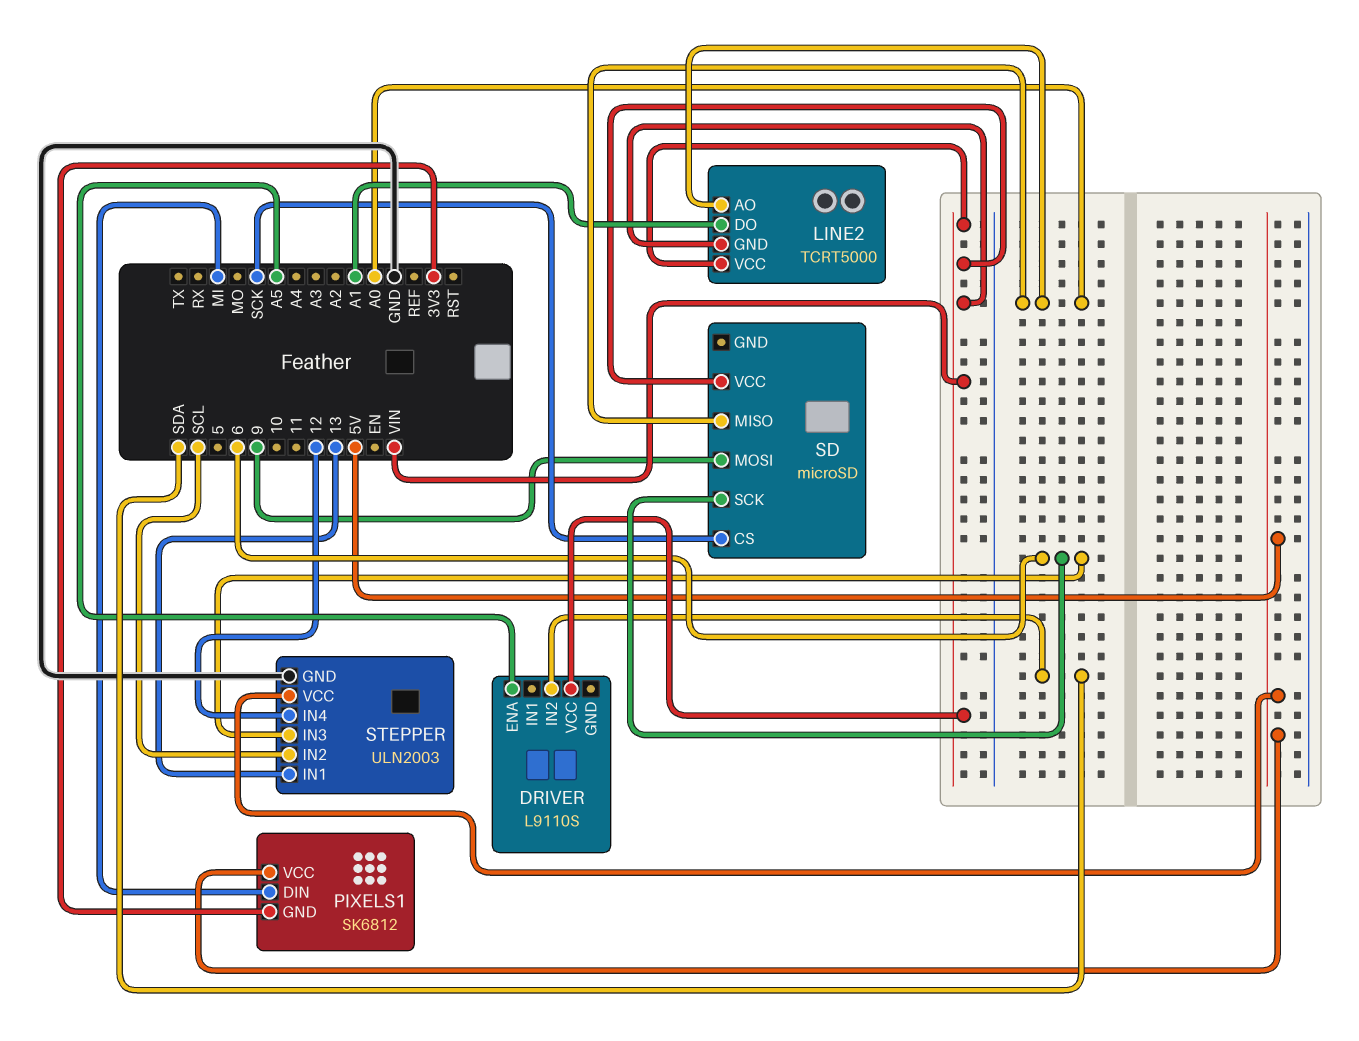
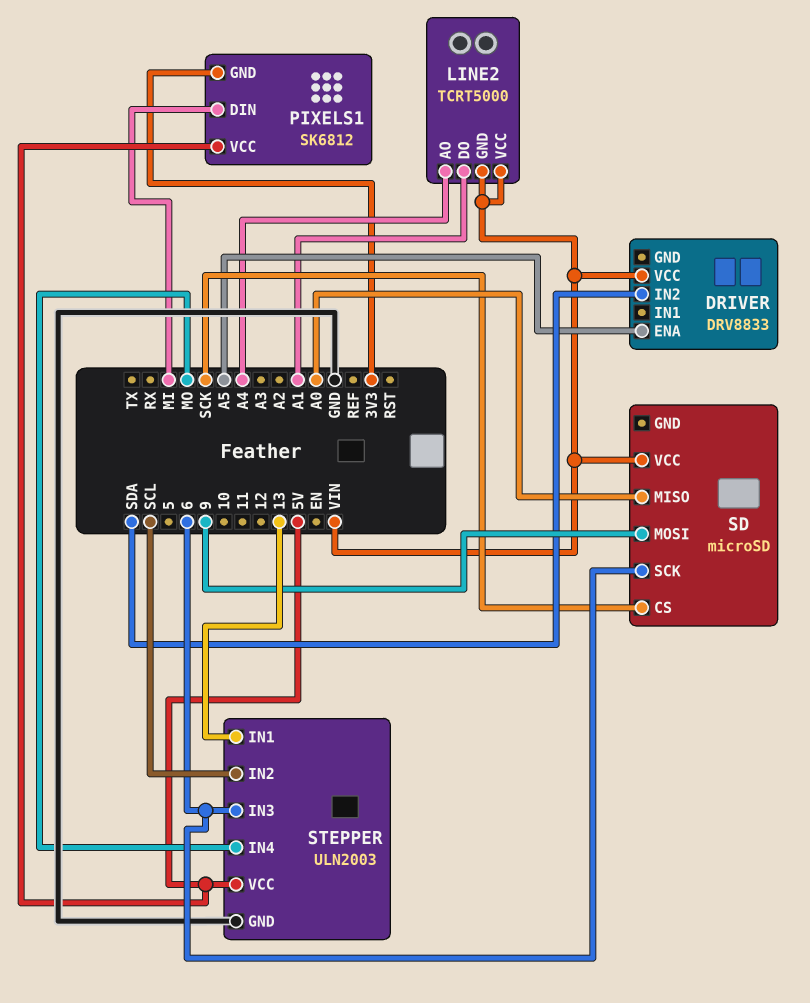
DRIVER: L9110S -> DRV8833
LINE2 pin AO: A0 -> A4
STEPPER pin IN4: 12 -> MO

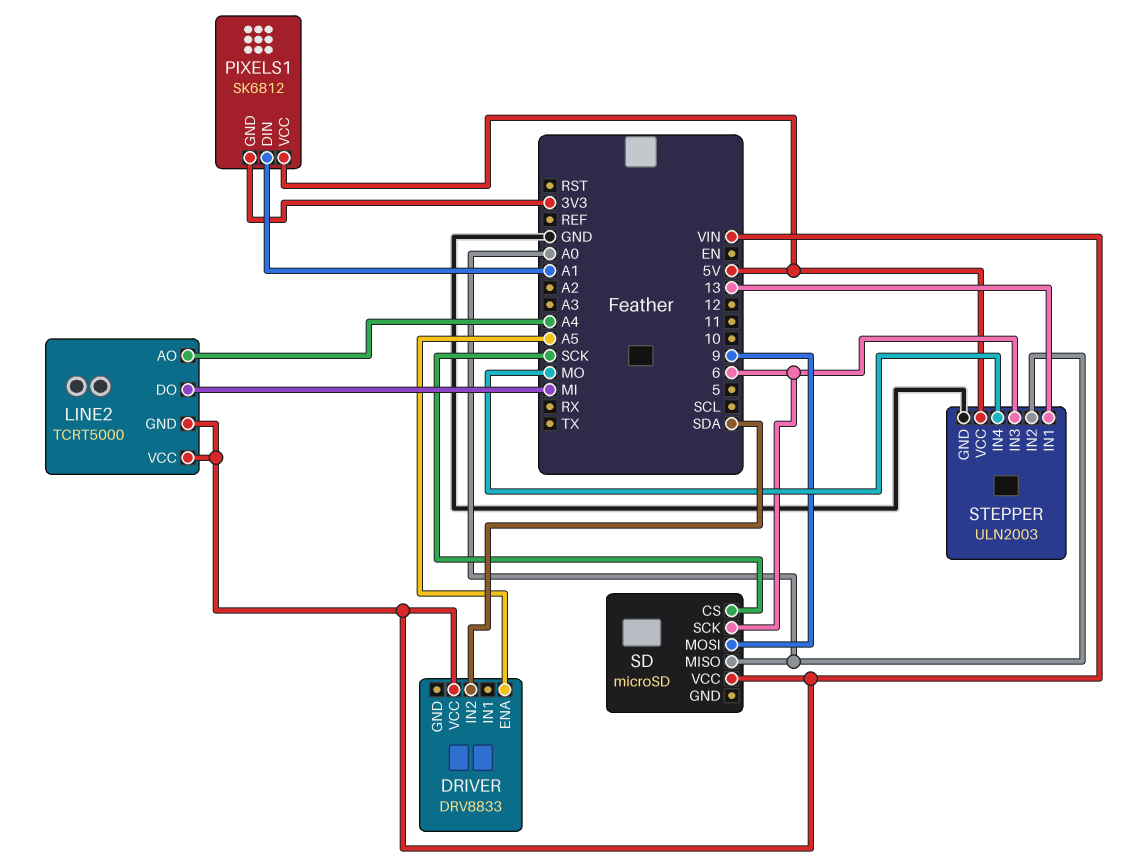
LINE2 pin DO: A1 -> MI
PIXELS1 pin DIN: MI -> A1
STEPPER pin IN2: SCL -> A0

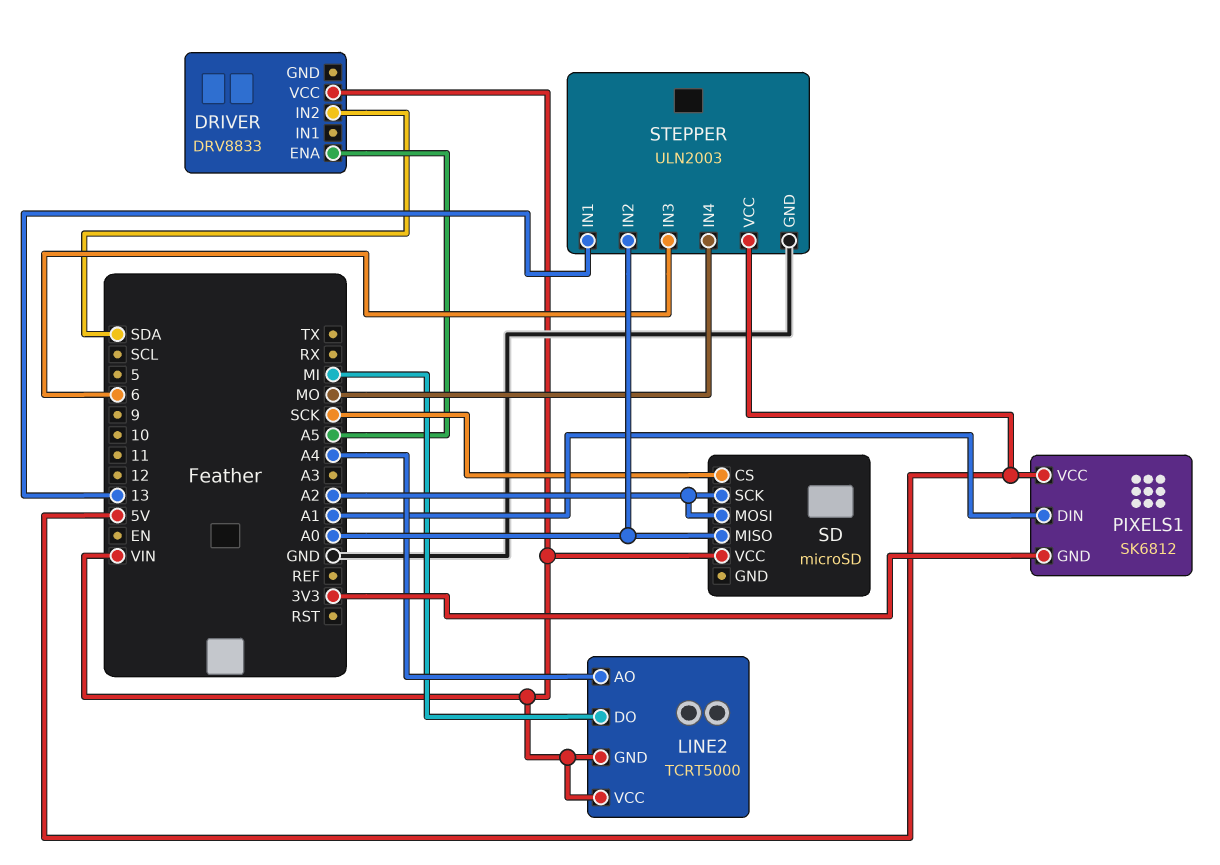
SD pin MOSI: 9 -> A2
SD pin SCK: 6 -> A2

